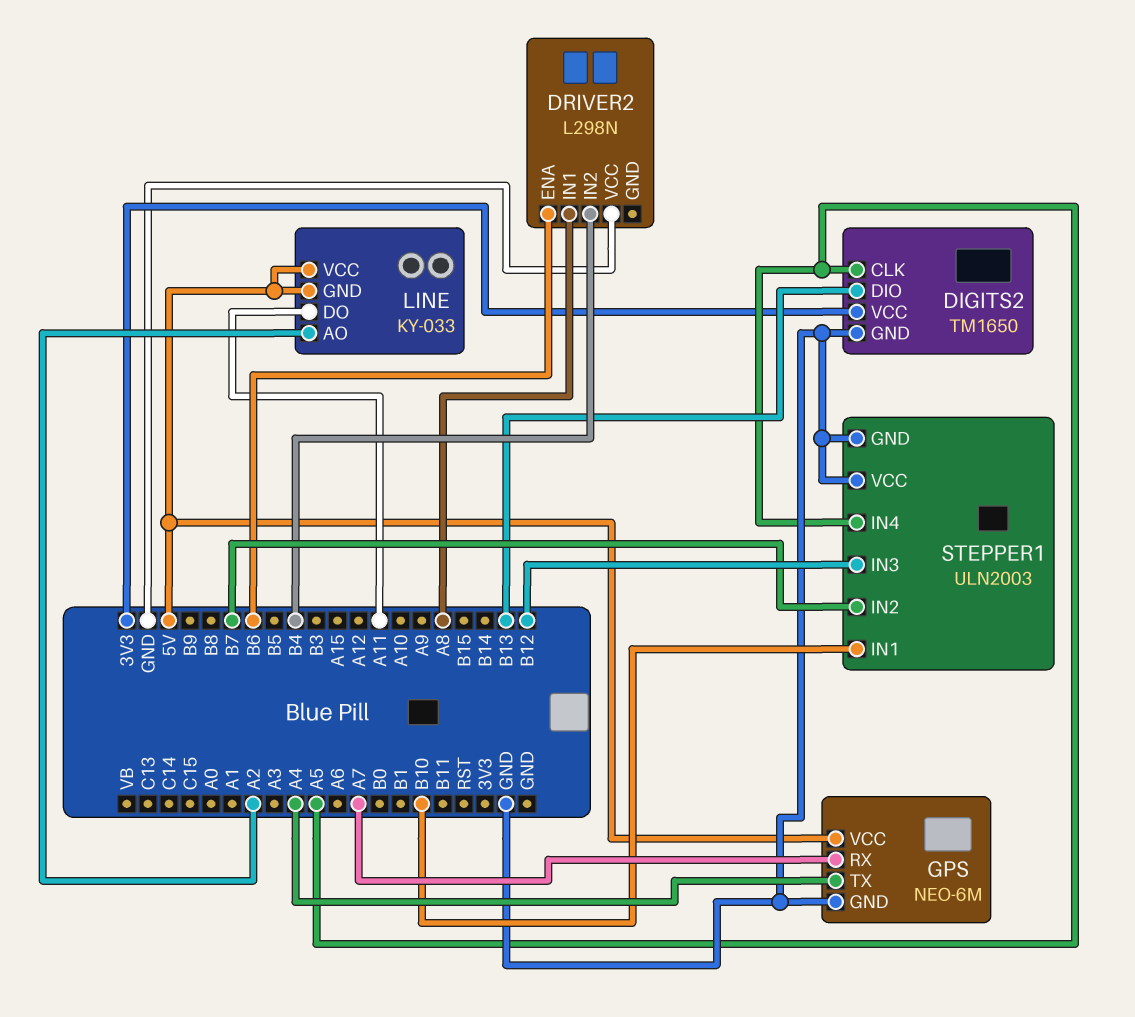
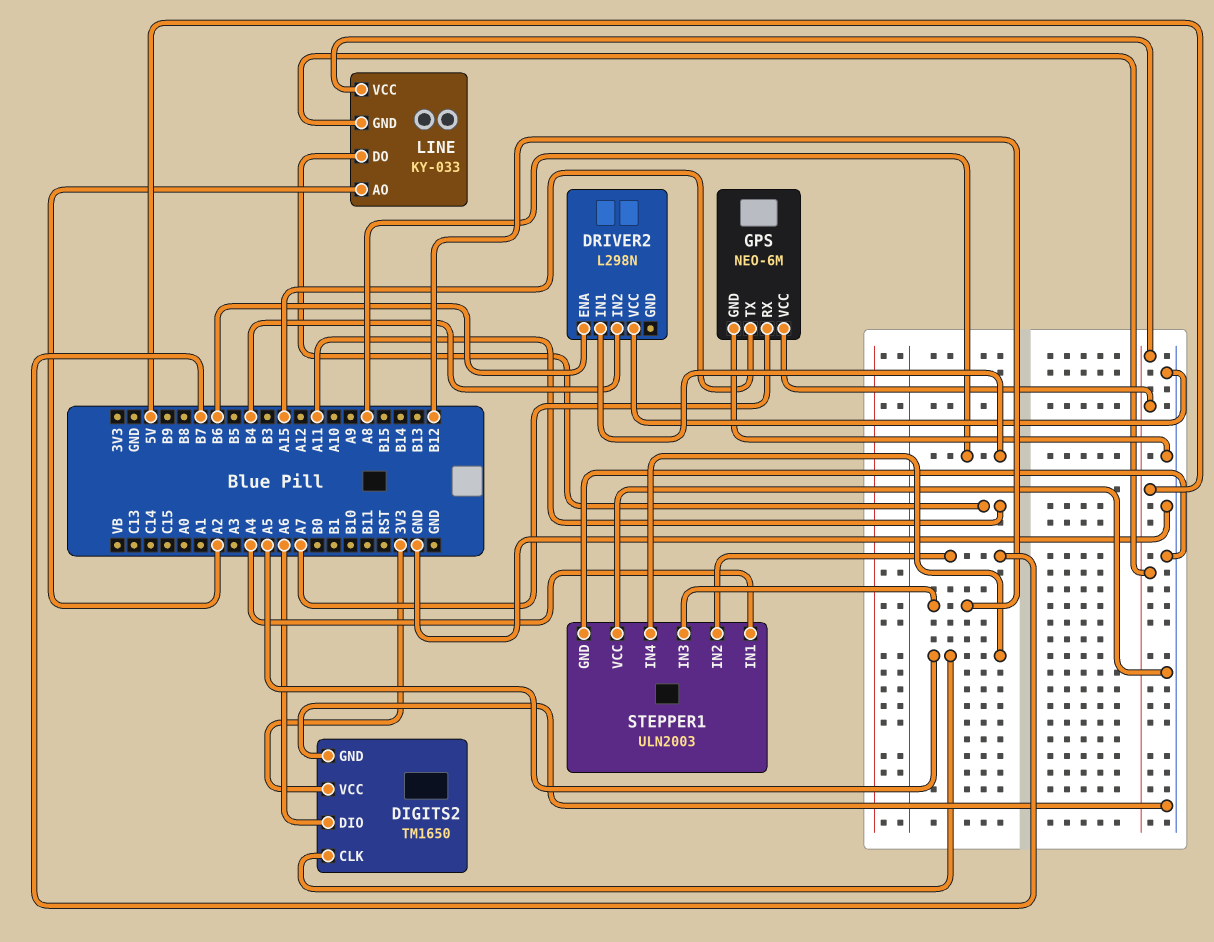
DIGITS2 pin DIO: B13 -> A6
GPS pin TX: A4 -> A15
STEPPER1 pin IN1: B10 -> A4

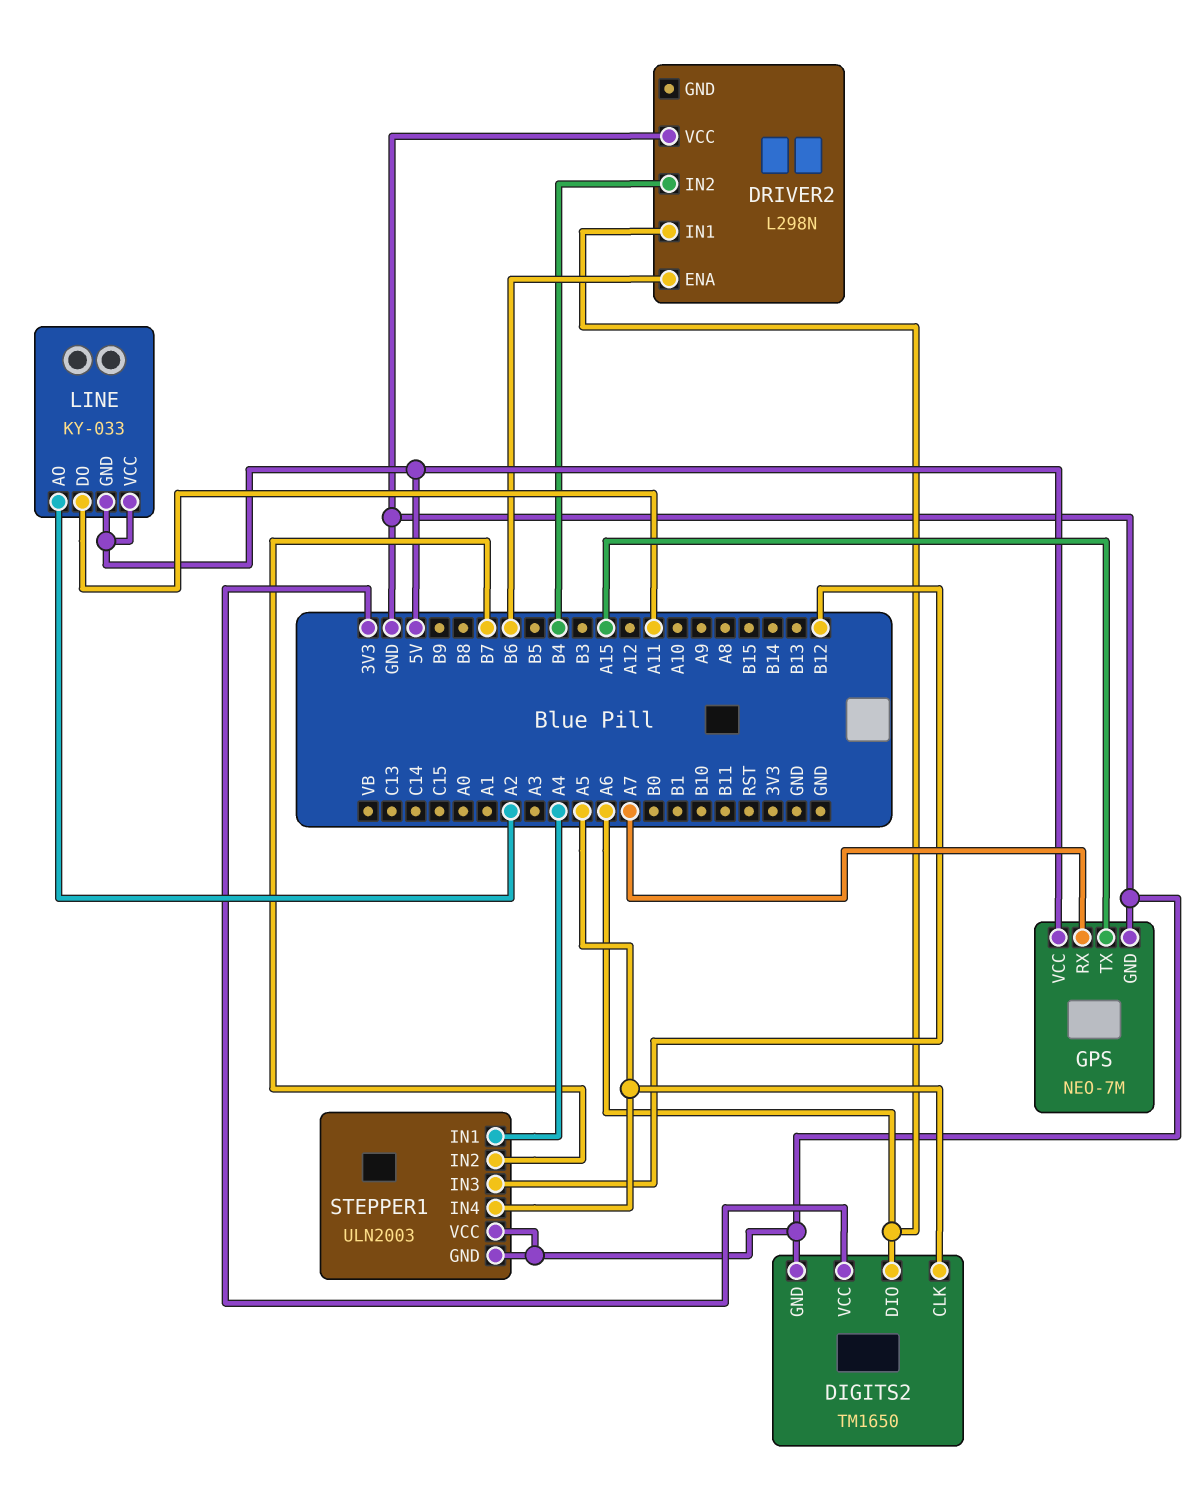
DRIVER2 pin IN1: A8 -> A6
GPS: NEO-6M -> NEO-7M

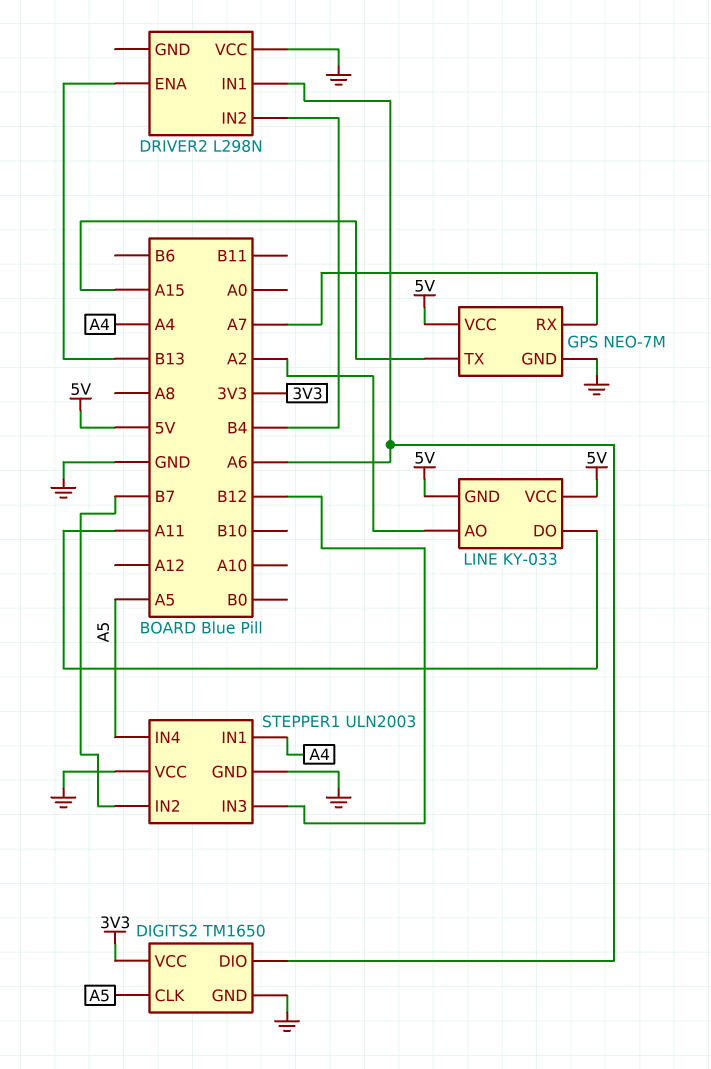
DRIVER2 pin ENA: B6 -> B13

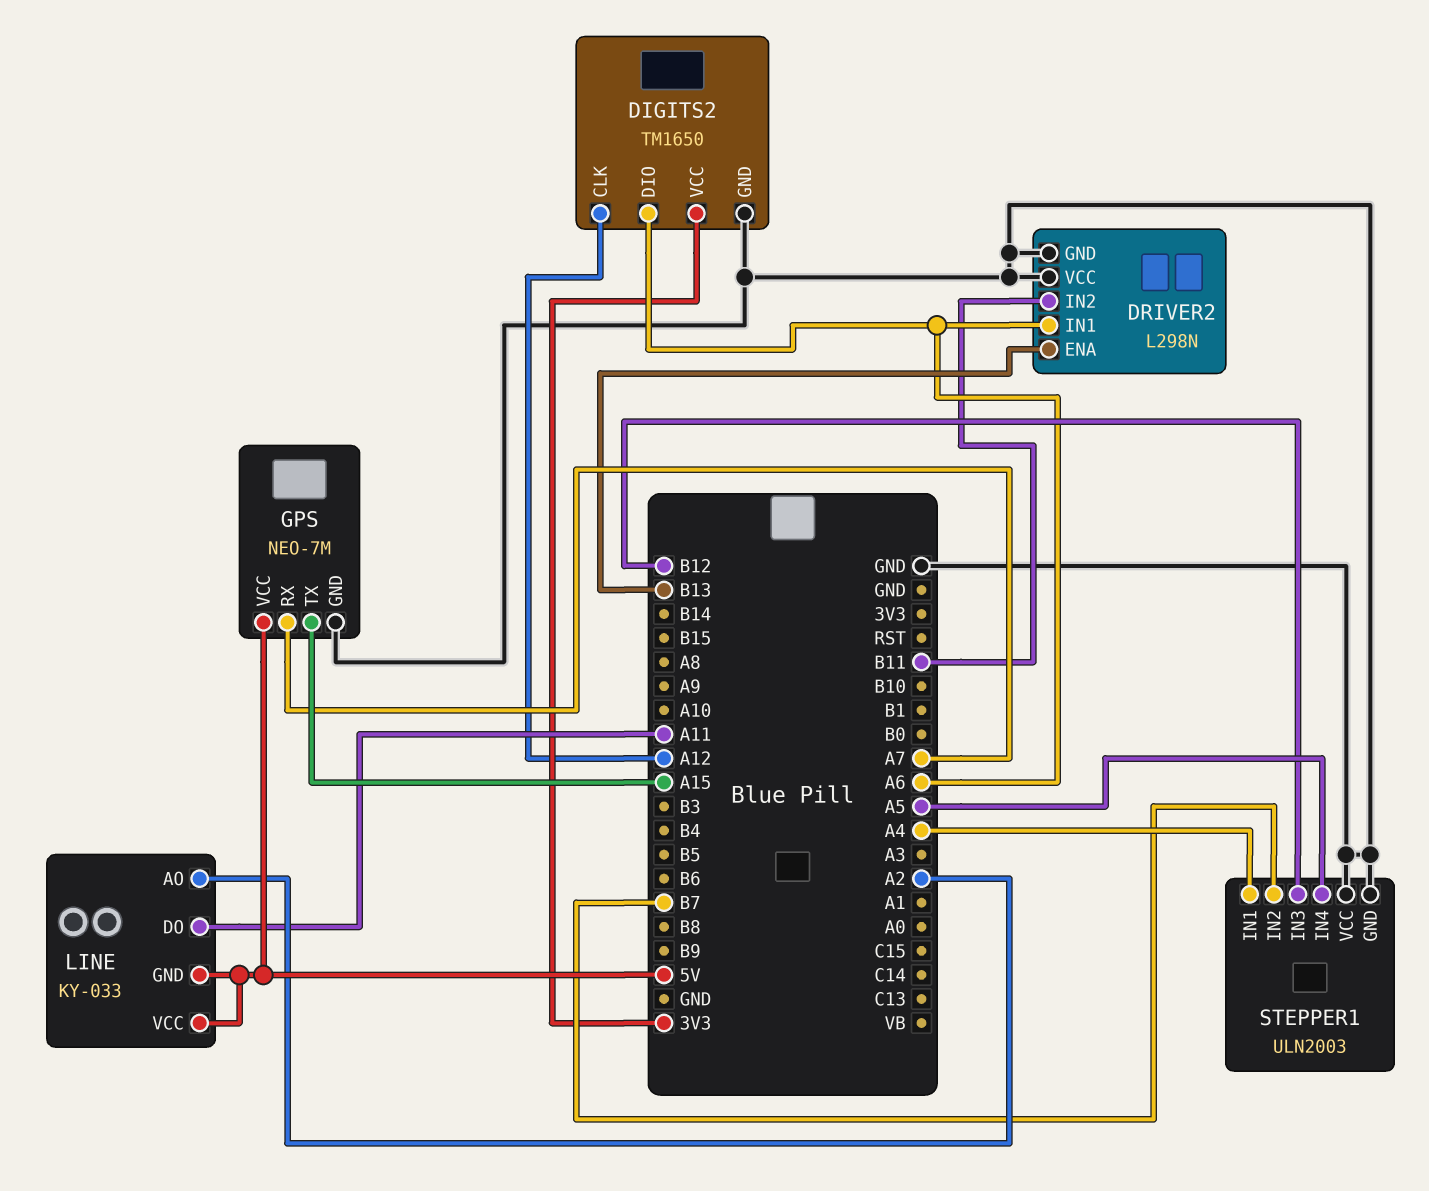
DIGITS2 pin CLK: A5 -> A12
DRIVER2 pin GND: none -> GND
DRIVER2 pin IN2: B4 -> B11

